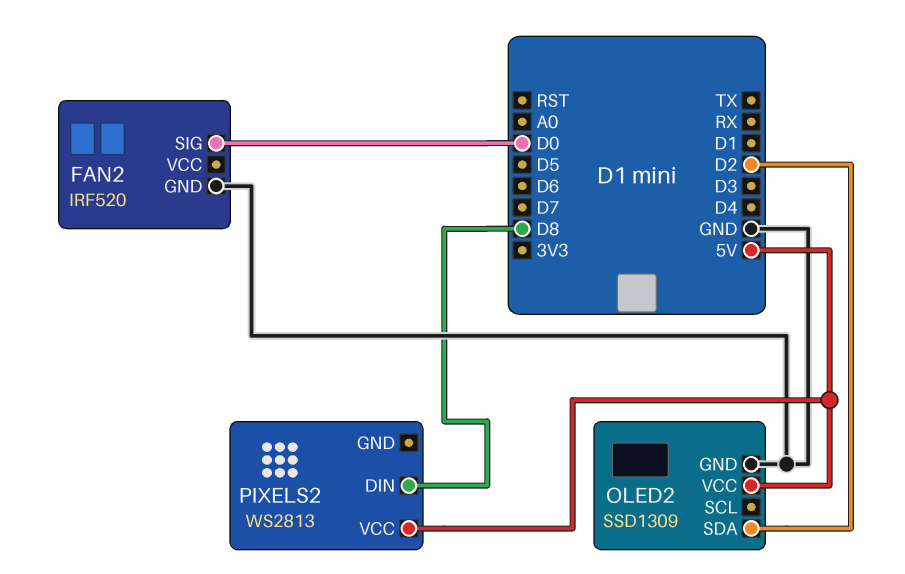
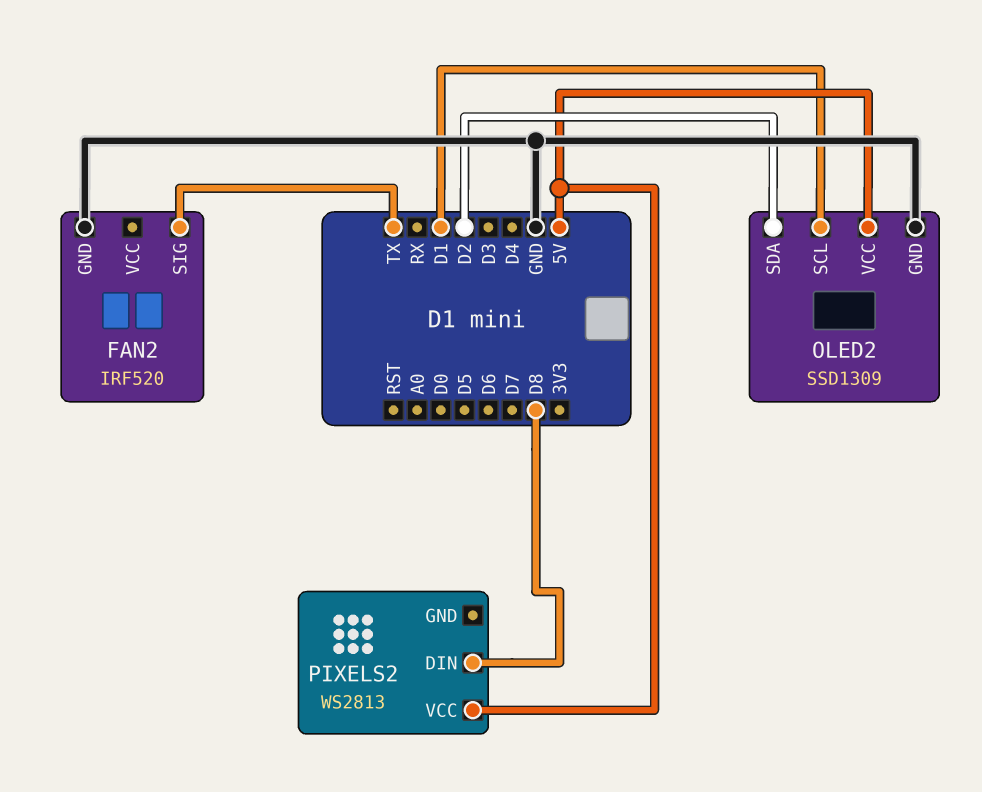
FAN2 pin SIG: D0 -> TX
OLED2 pin SCL: none -> D1

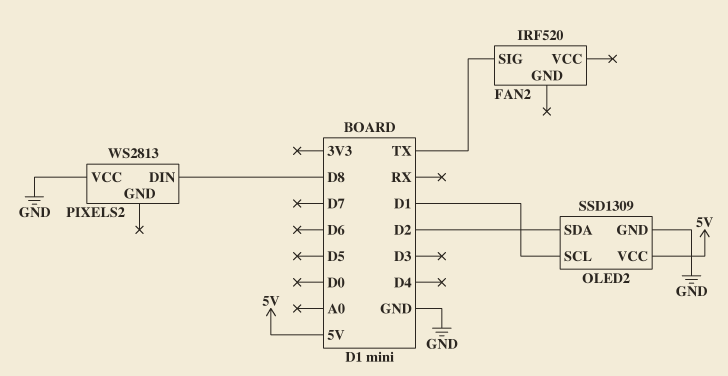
FAN2 pin GND: GND -> none
PIXELS2 pin VCC: 5V -> GND

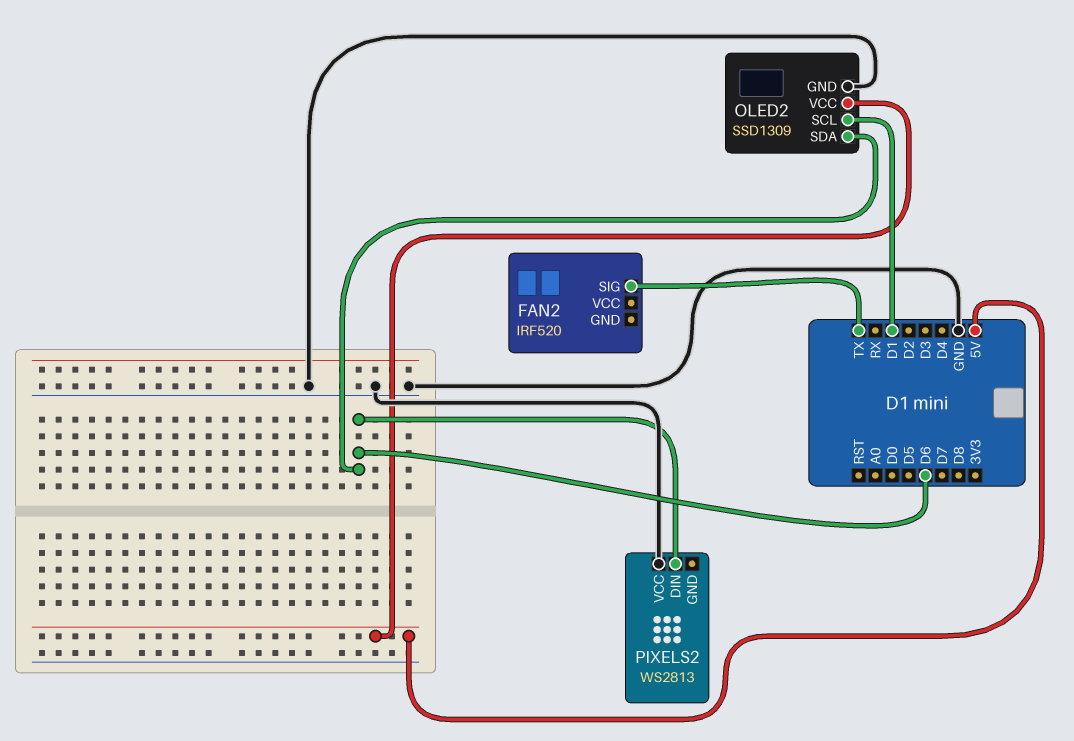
OLED2 pin SDA: D2 -> D6
PIXELS2 pin DIN: D8 -> D6

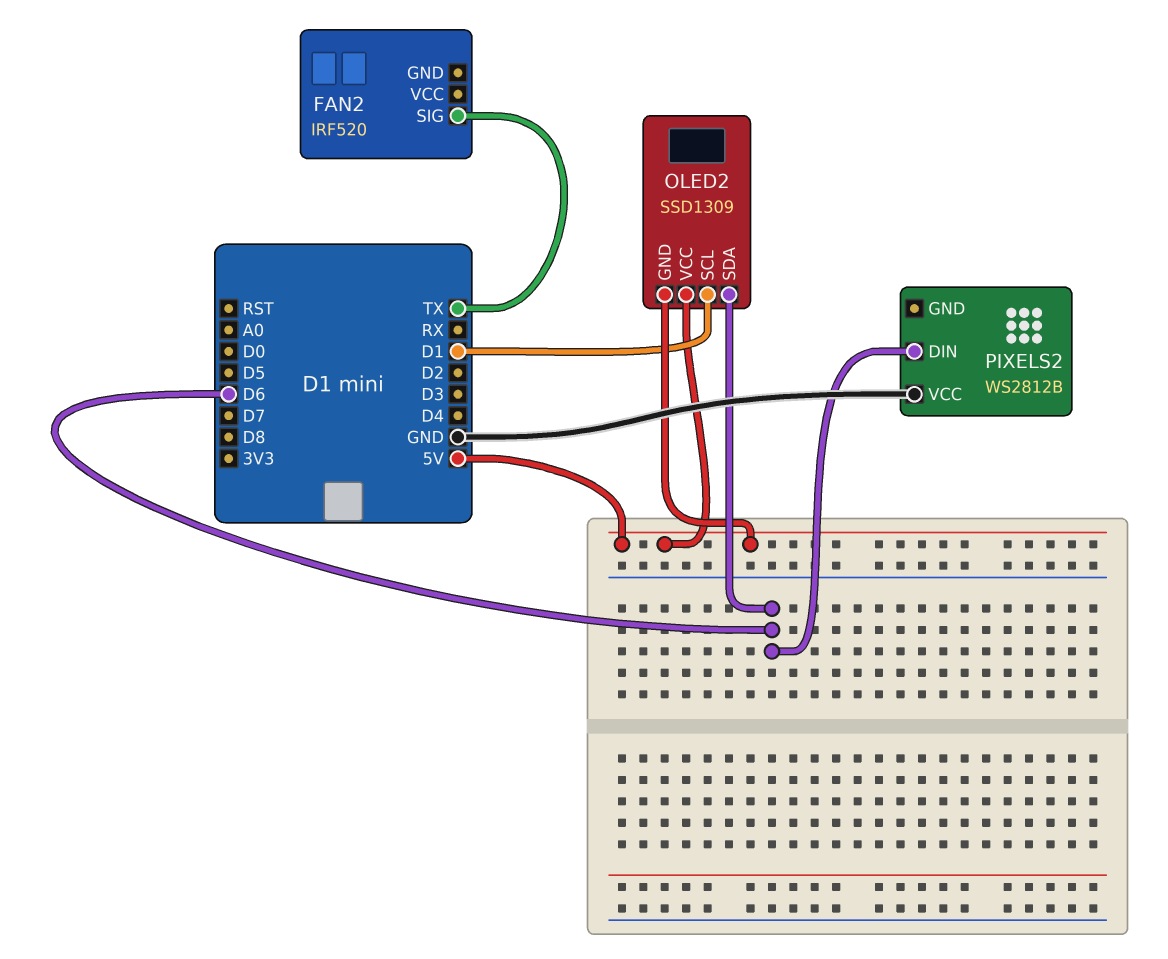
OLED2 pin GND: GND -> 5V
PIXELS2: WS2813 -> WS2812B

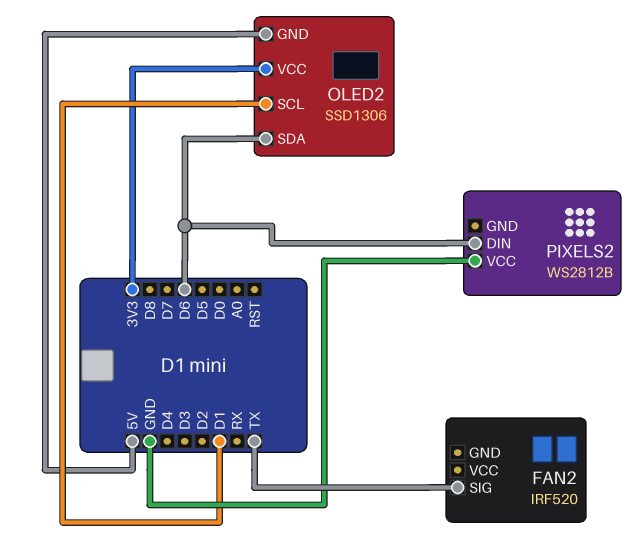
OLED2: SSD1309 -> SSD1306
OLED2 pin VCC: 5V -> 3V3

